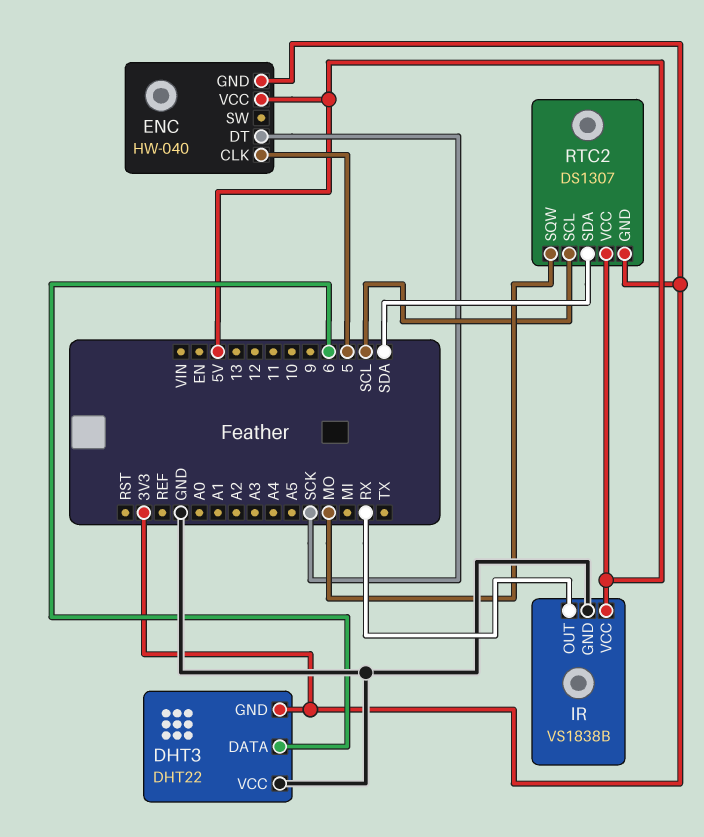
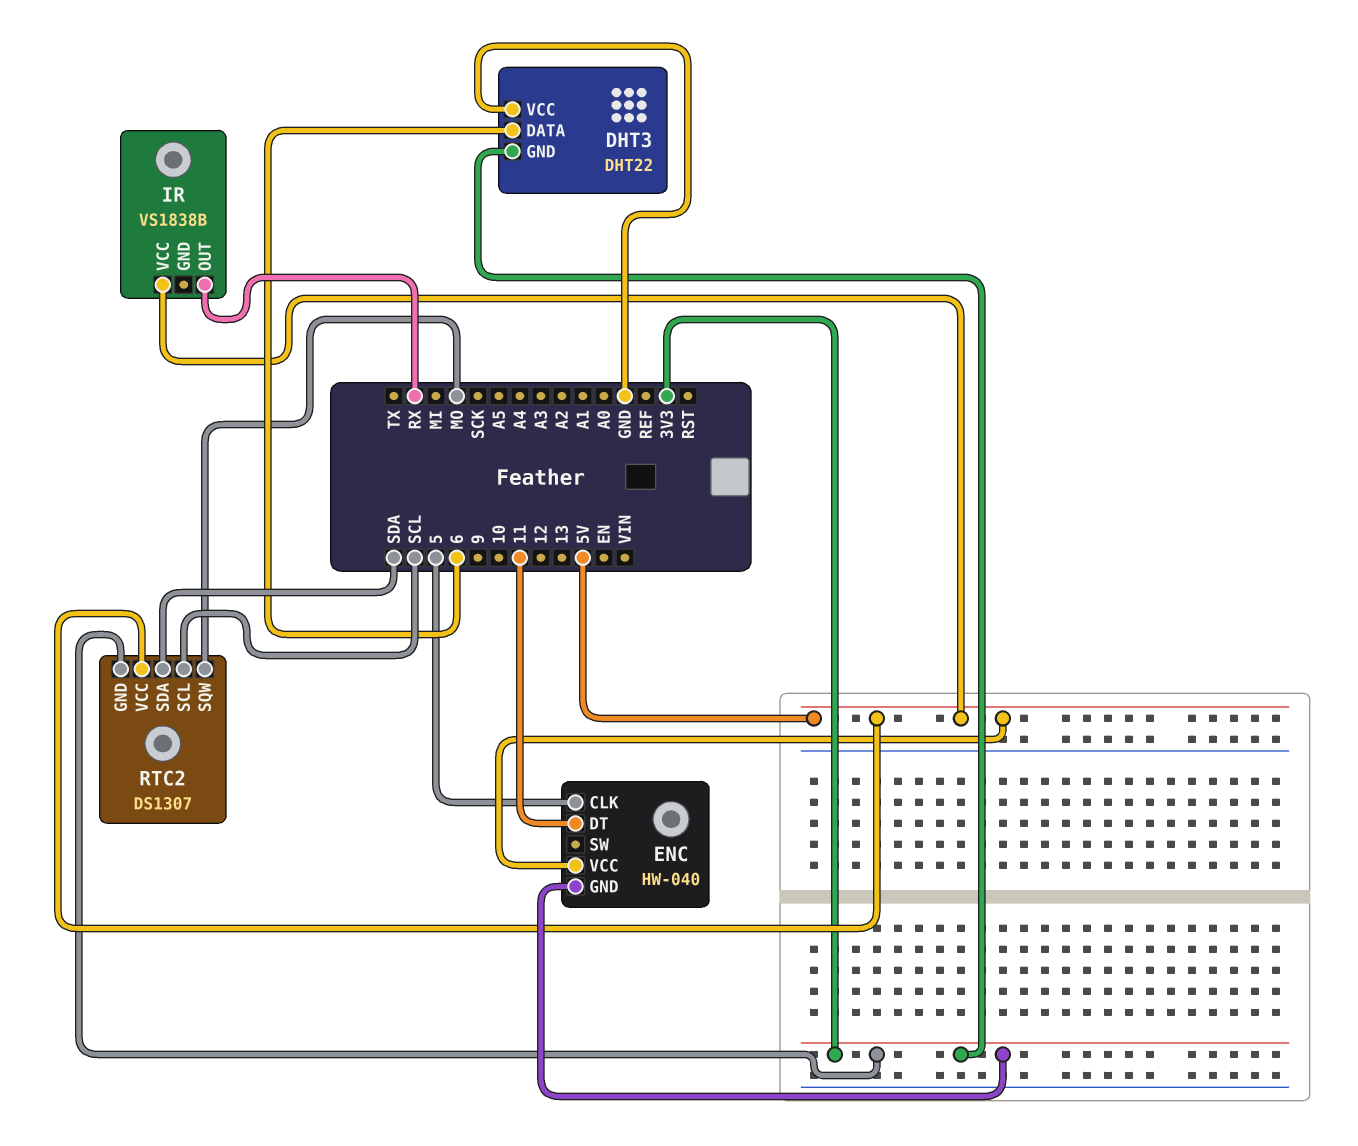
ENC pin DT: SCK -> 11
IR pin GND: GND -> none

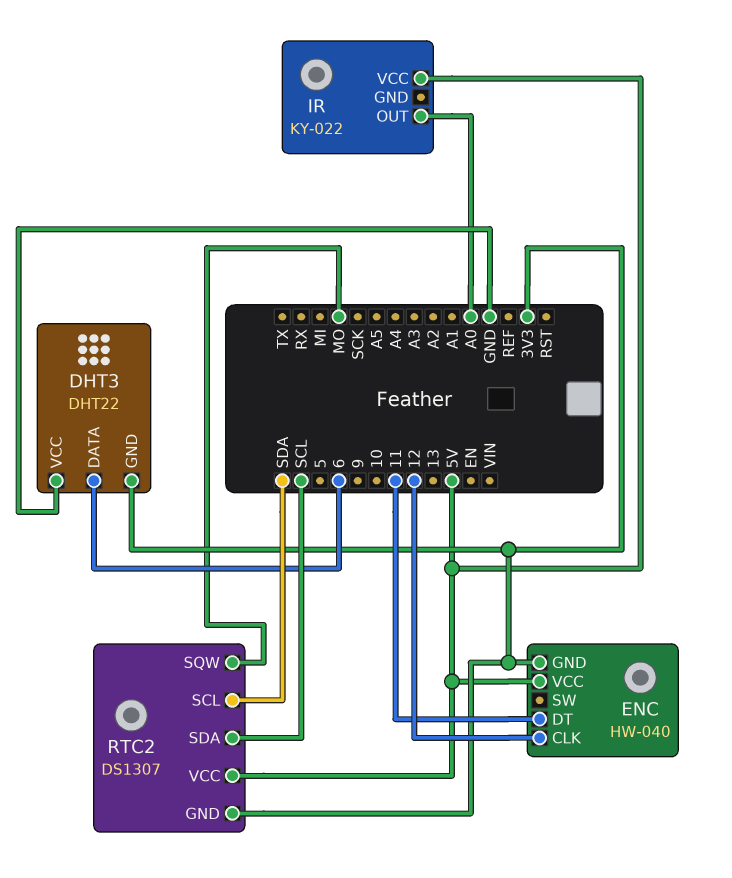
ENC pin CLK: 5 -> 12
IR: VS1838B -> KY-022
IR pin OUT: RX -> A0
RTC2 pin SCL: SCL -> SDA
RTC2 pin SDA: SDA -> SCL

